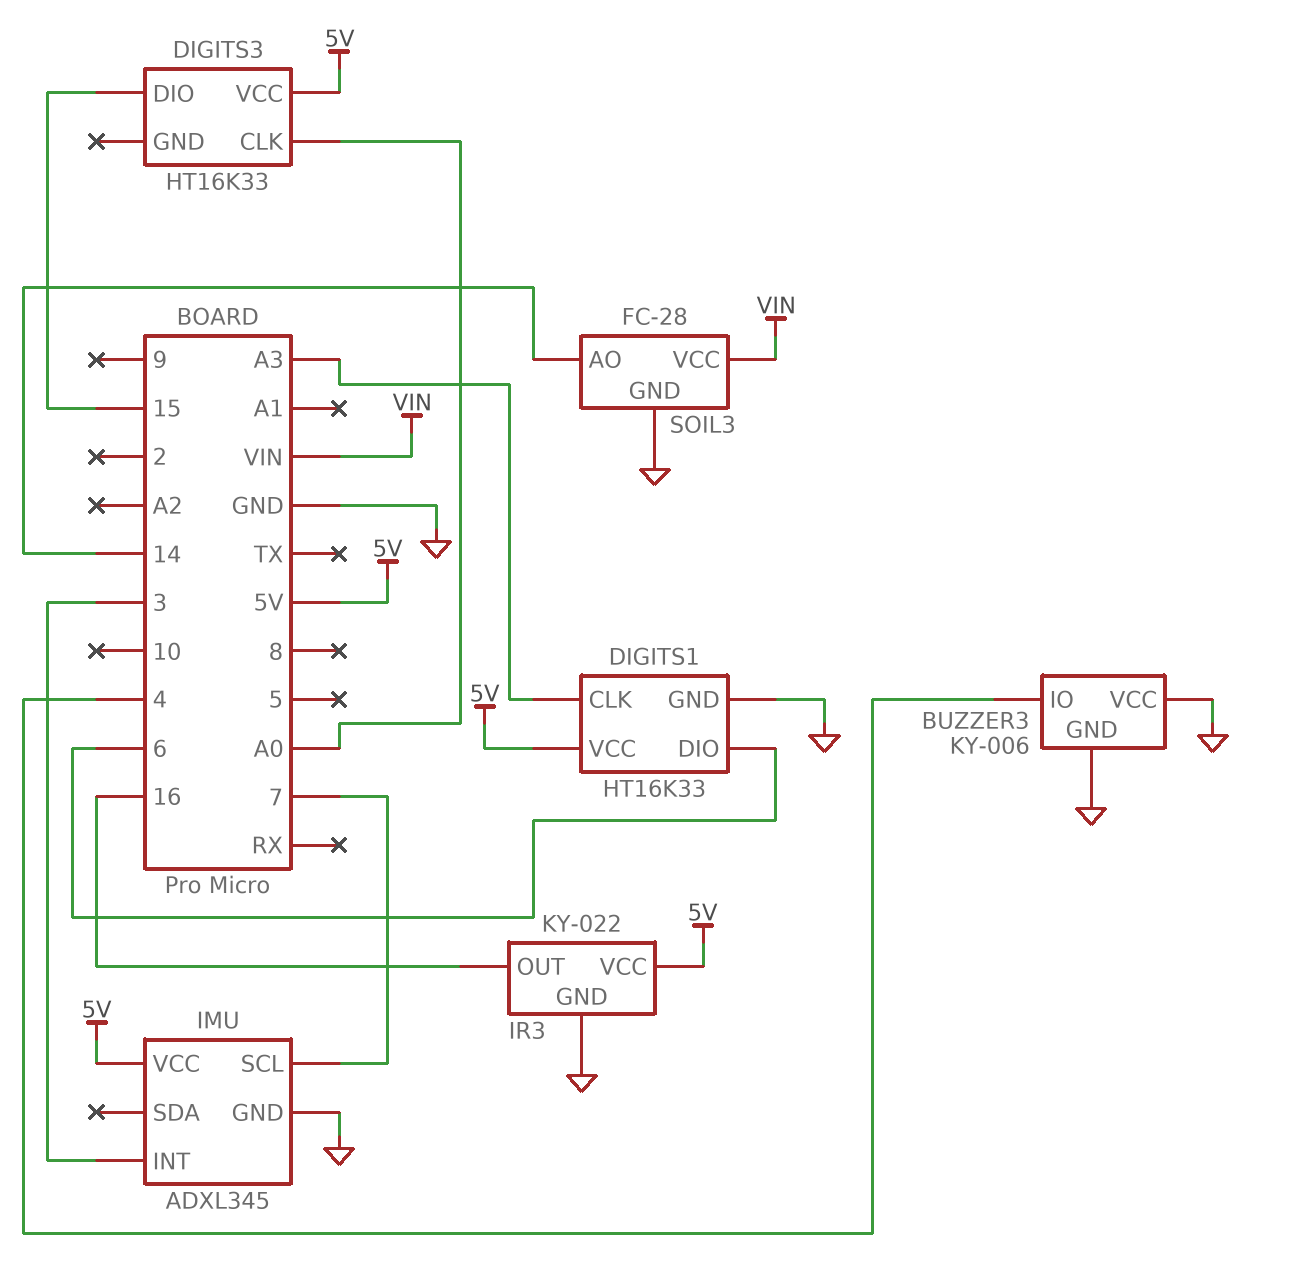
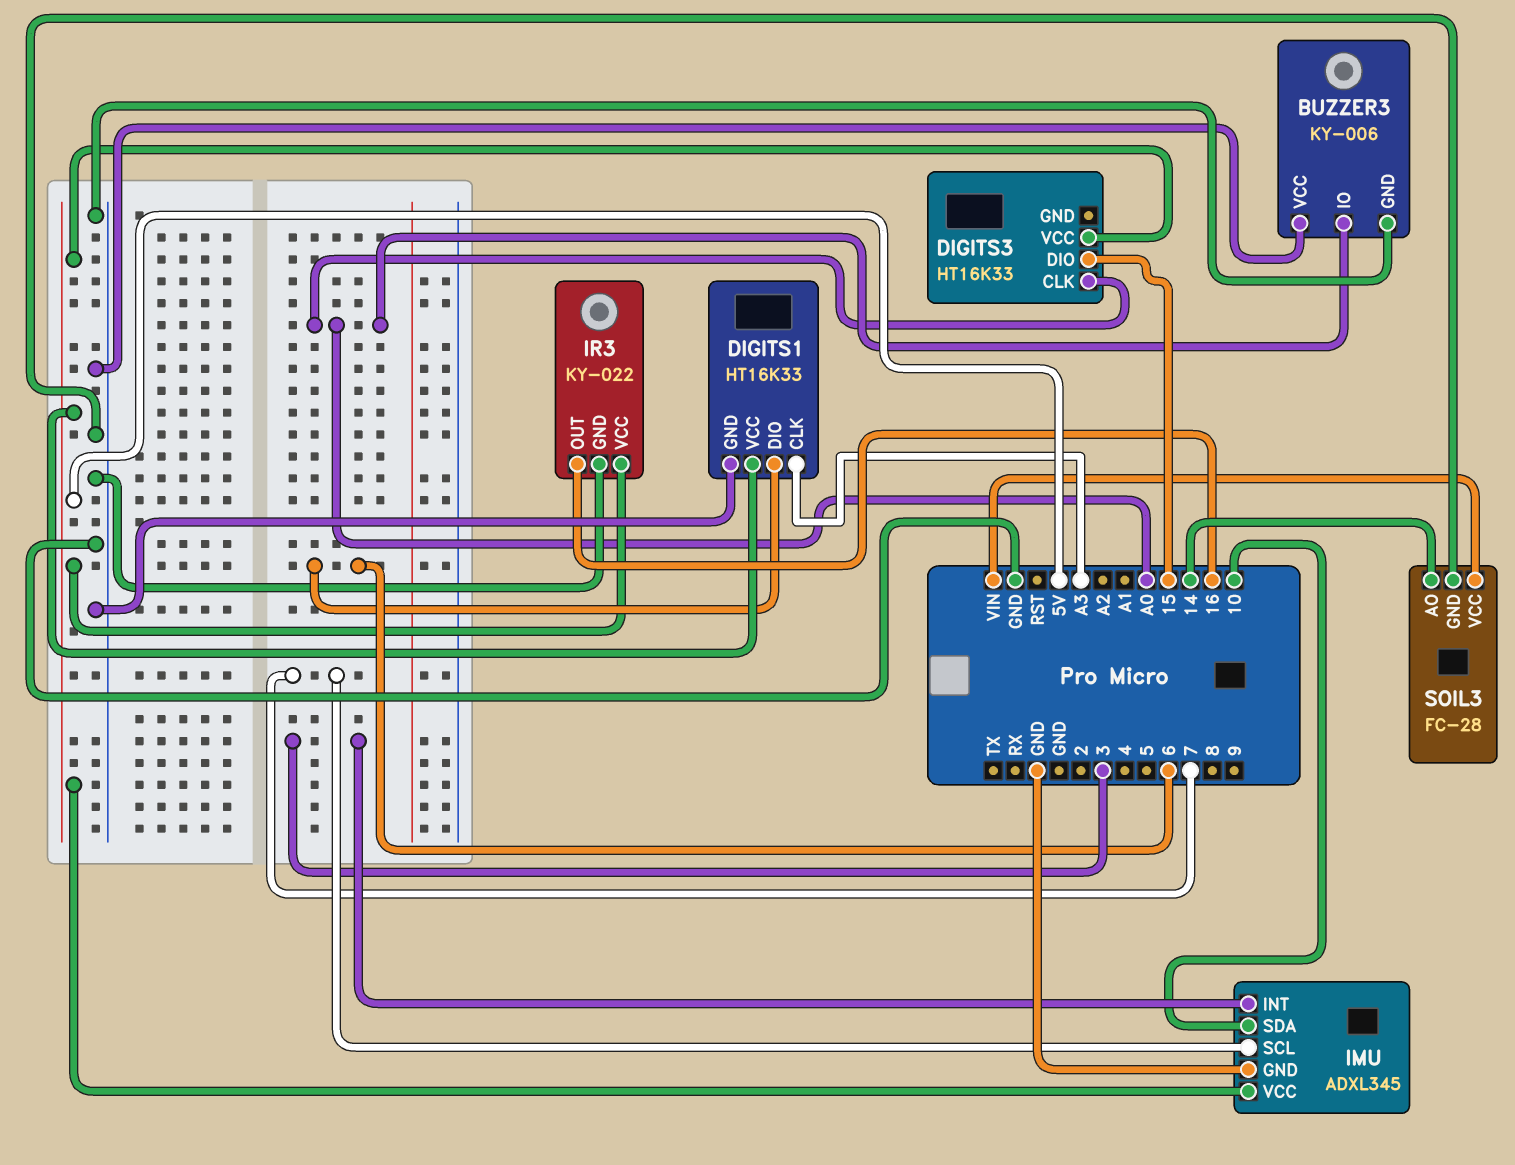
BUZZER3 pin IO: 4 -> A0
IMU pin SDA: none -> 10

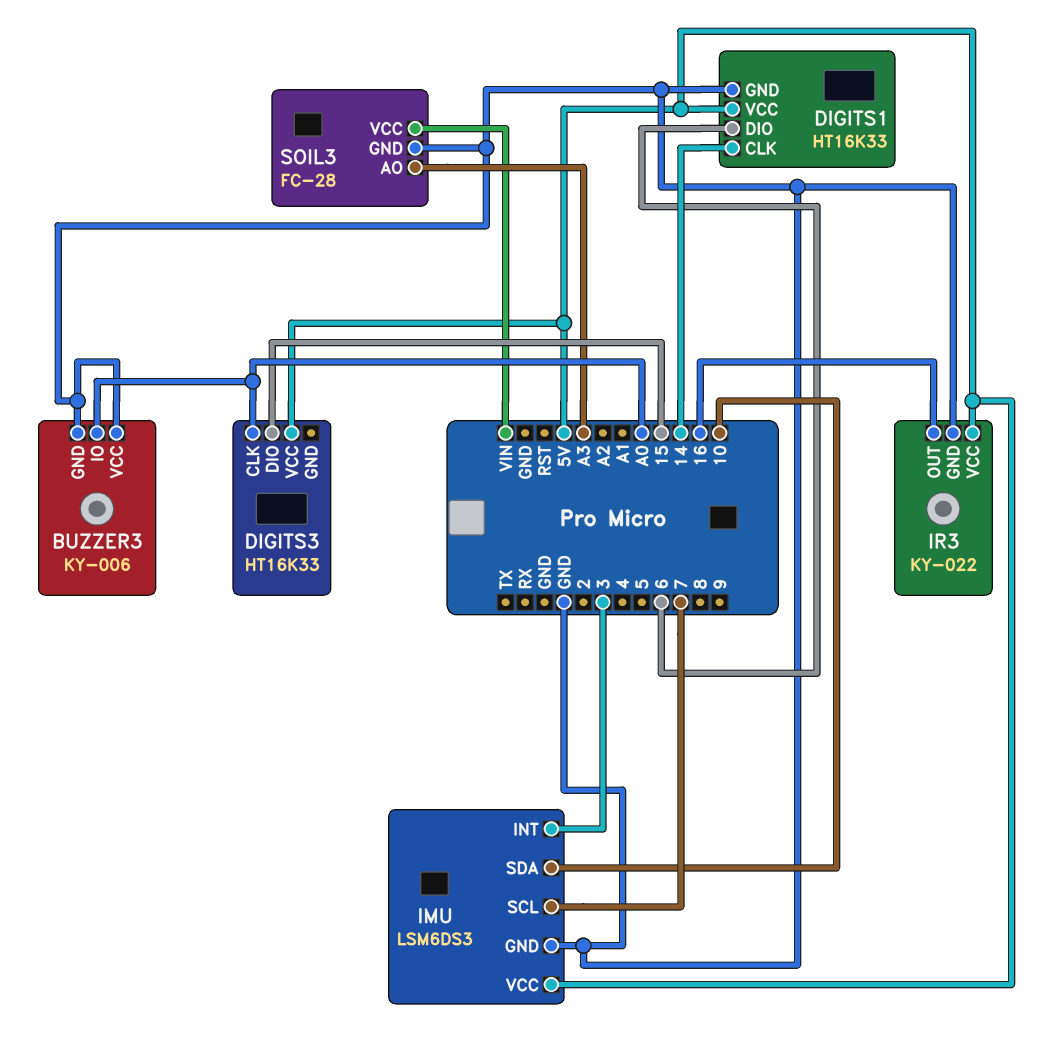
DIGITS1 pin CLK: A3 -> 14
IMU: ADXL345 -> LSM6DS3
SOIL3 pin AO: 14 -> A3

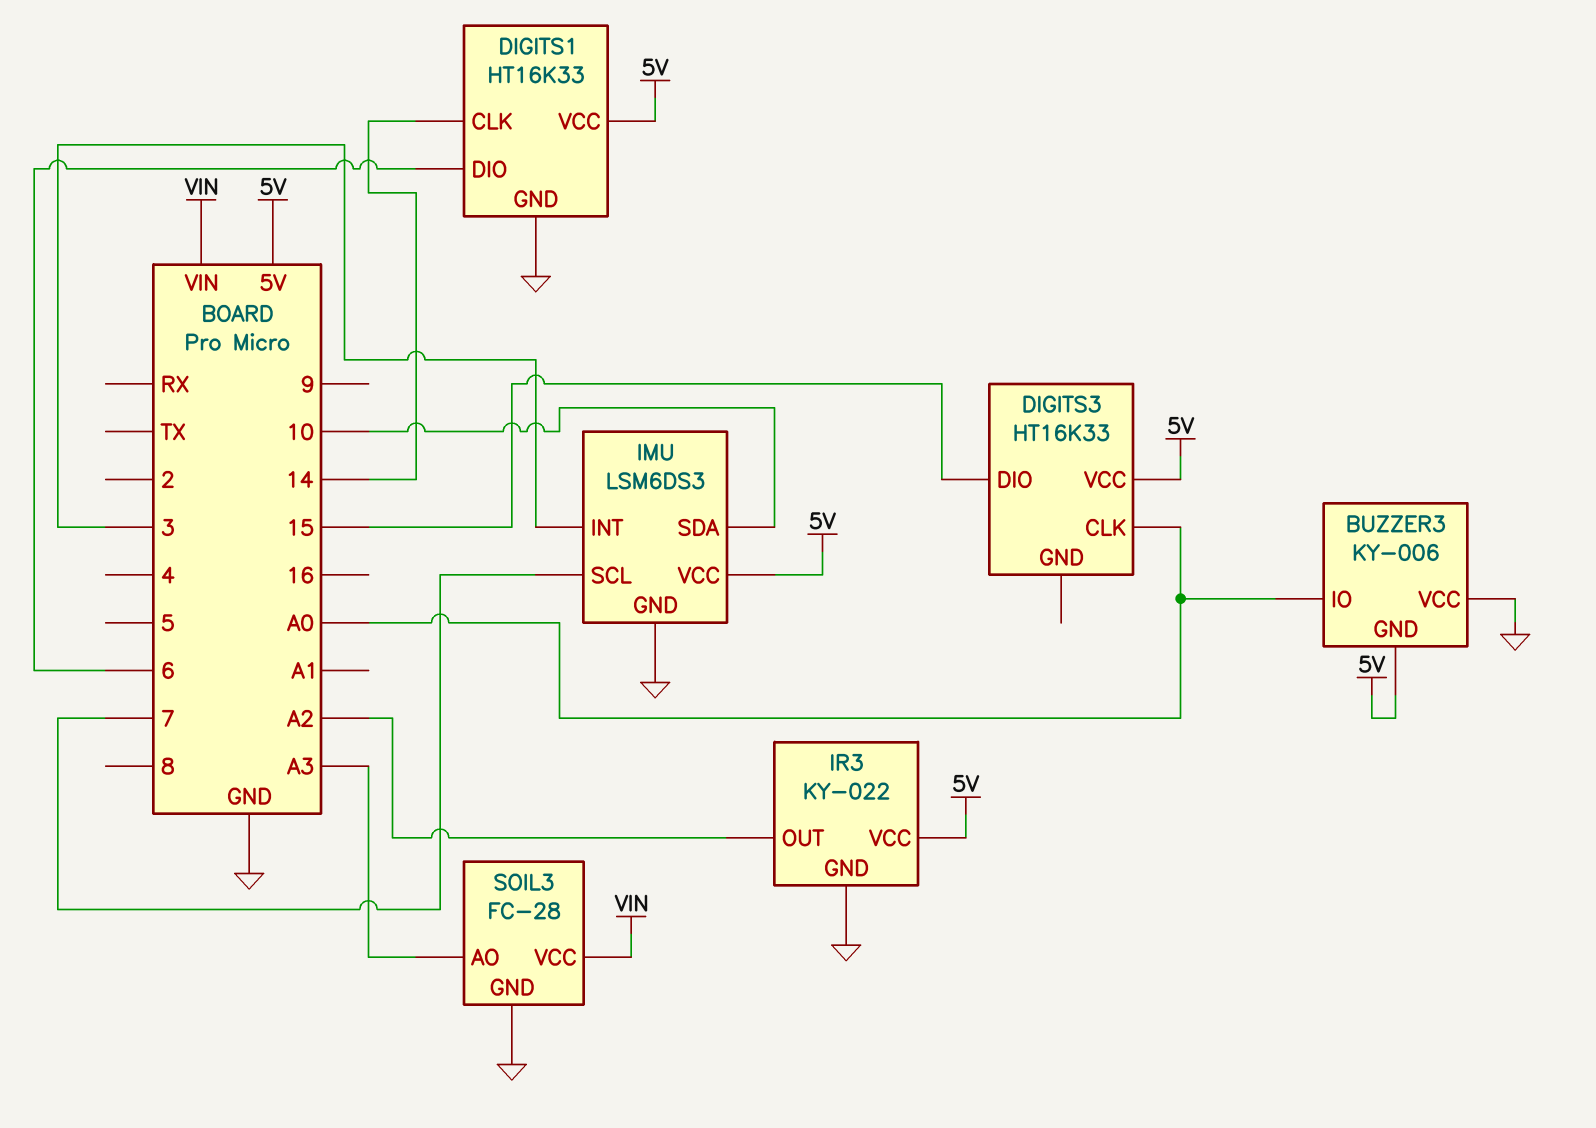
BUZZER3 pin GND: GND -> 5V
IR3 pin OUT: 16 -> A2

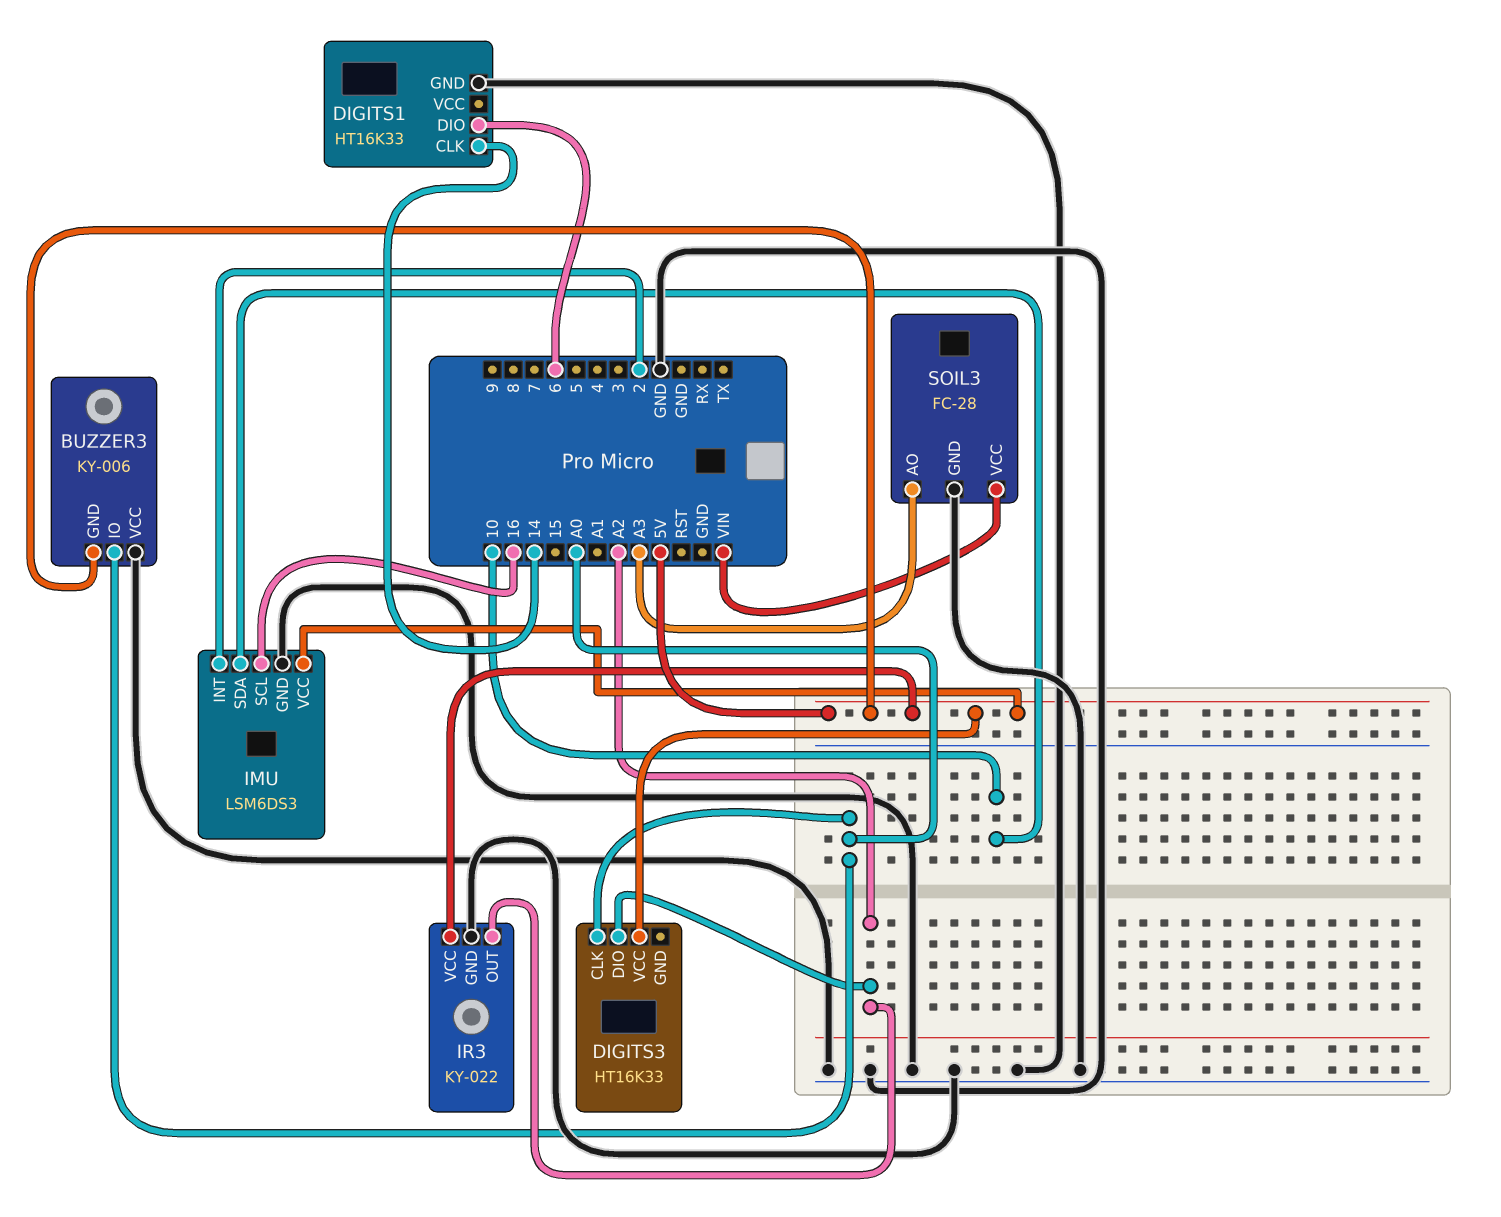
DIGITS1 pin VCC: 5V -> none
DIGITS3 pin DIO: 15 -> A2
IMU pin INT: 3 -> 2
IMU pin SCL: 7 -> 16

